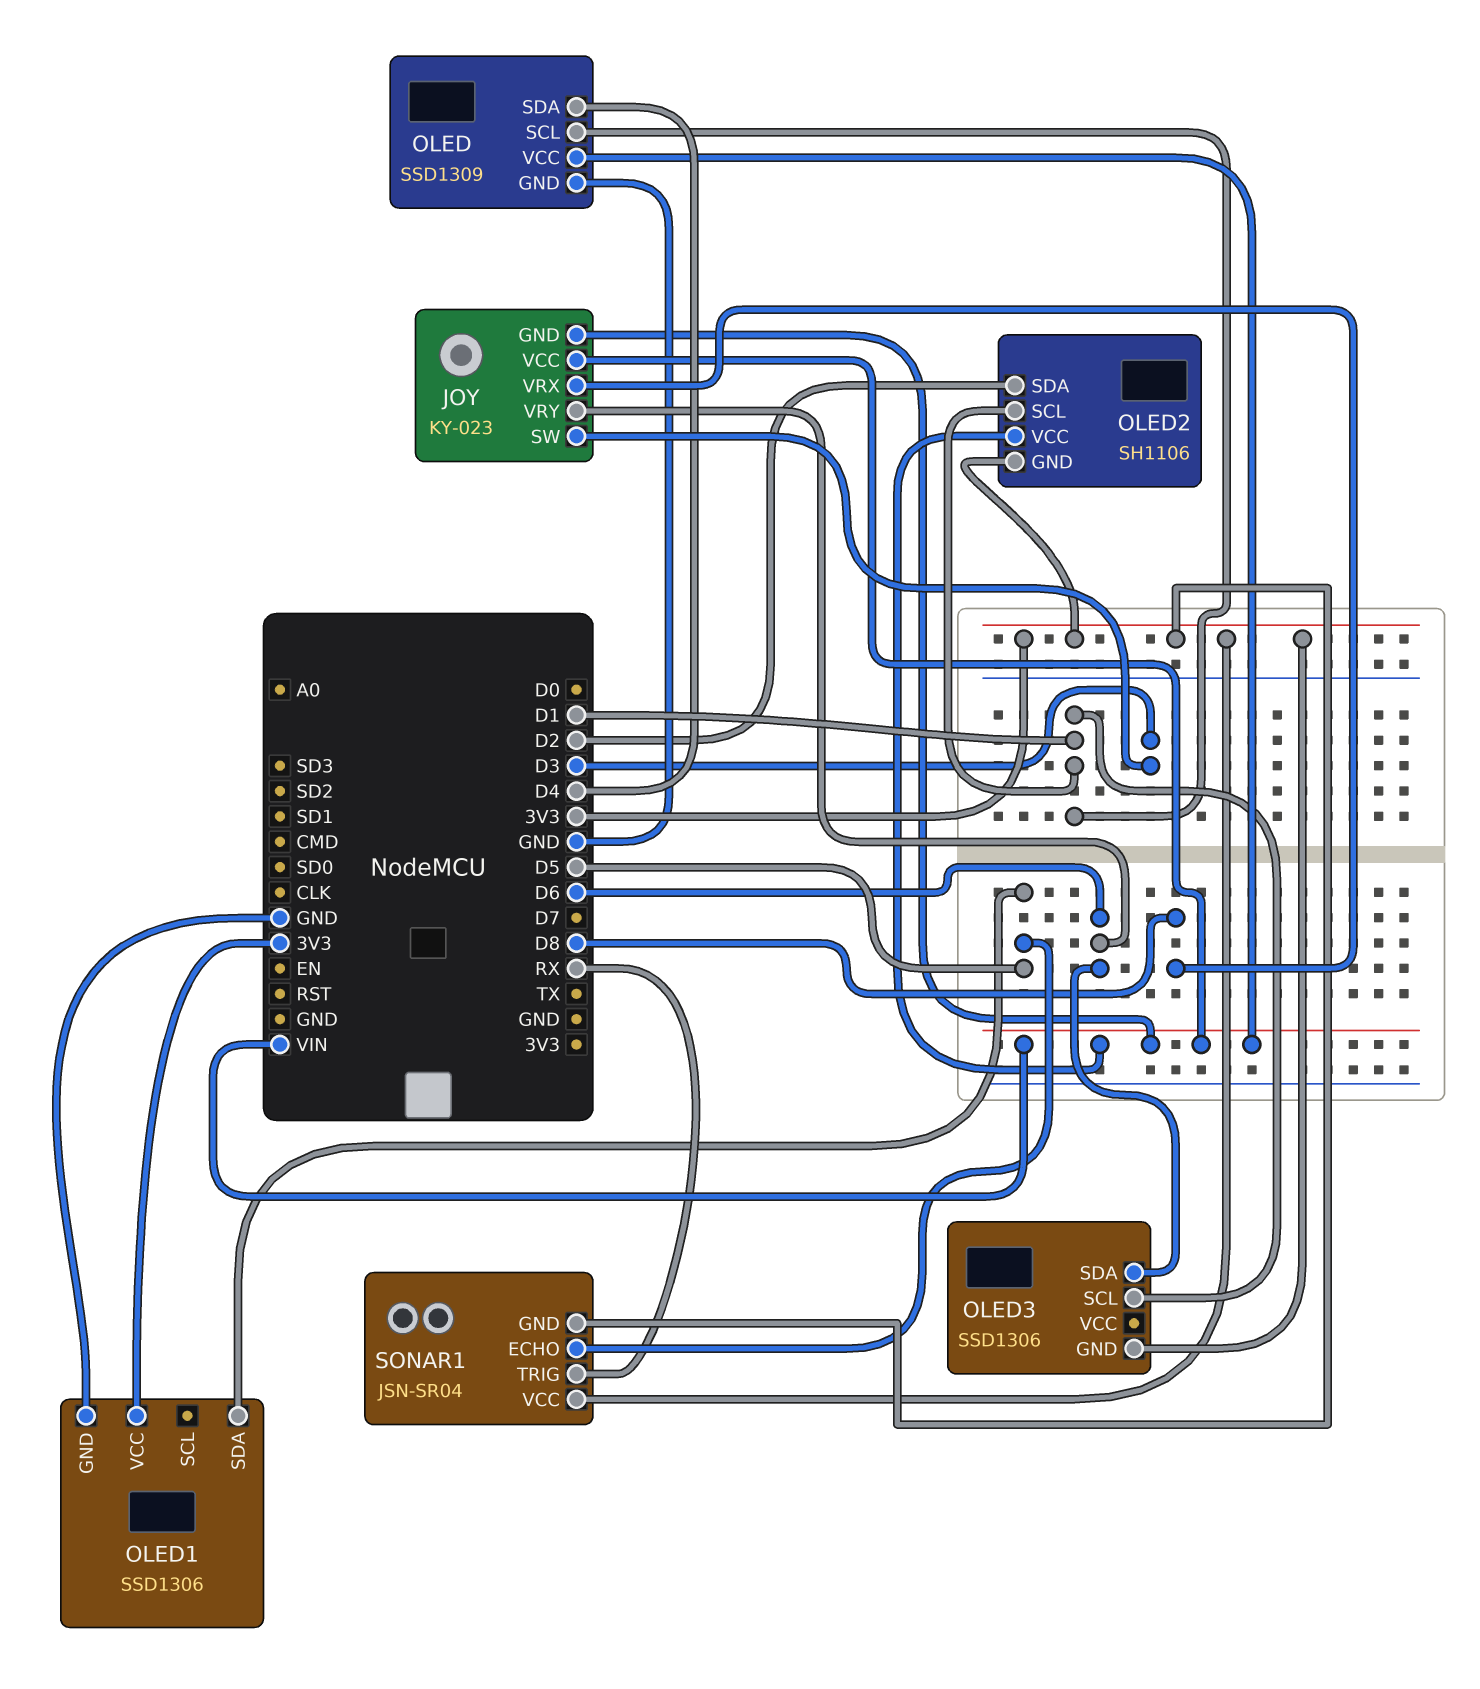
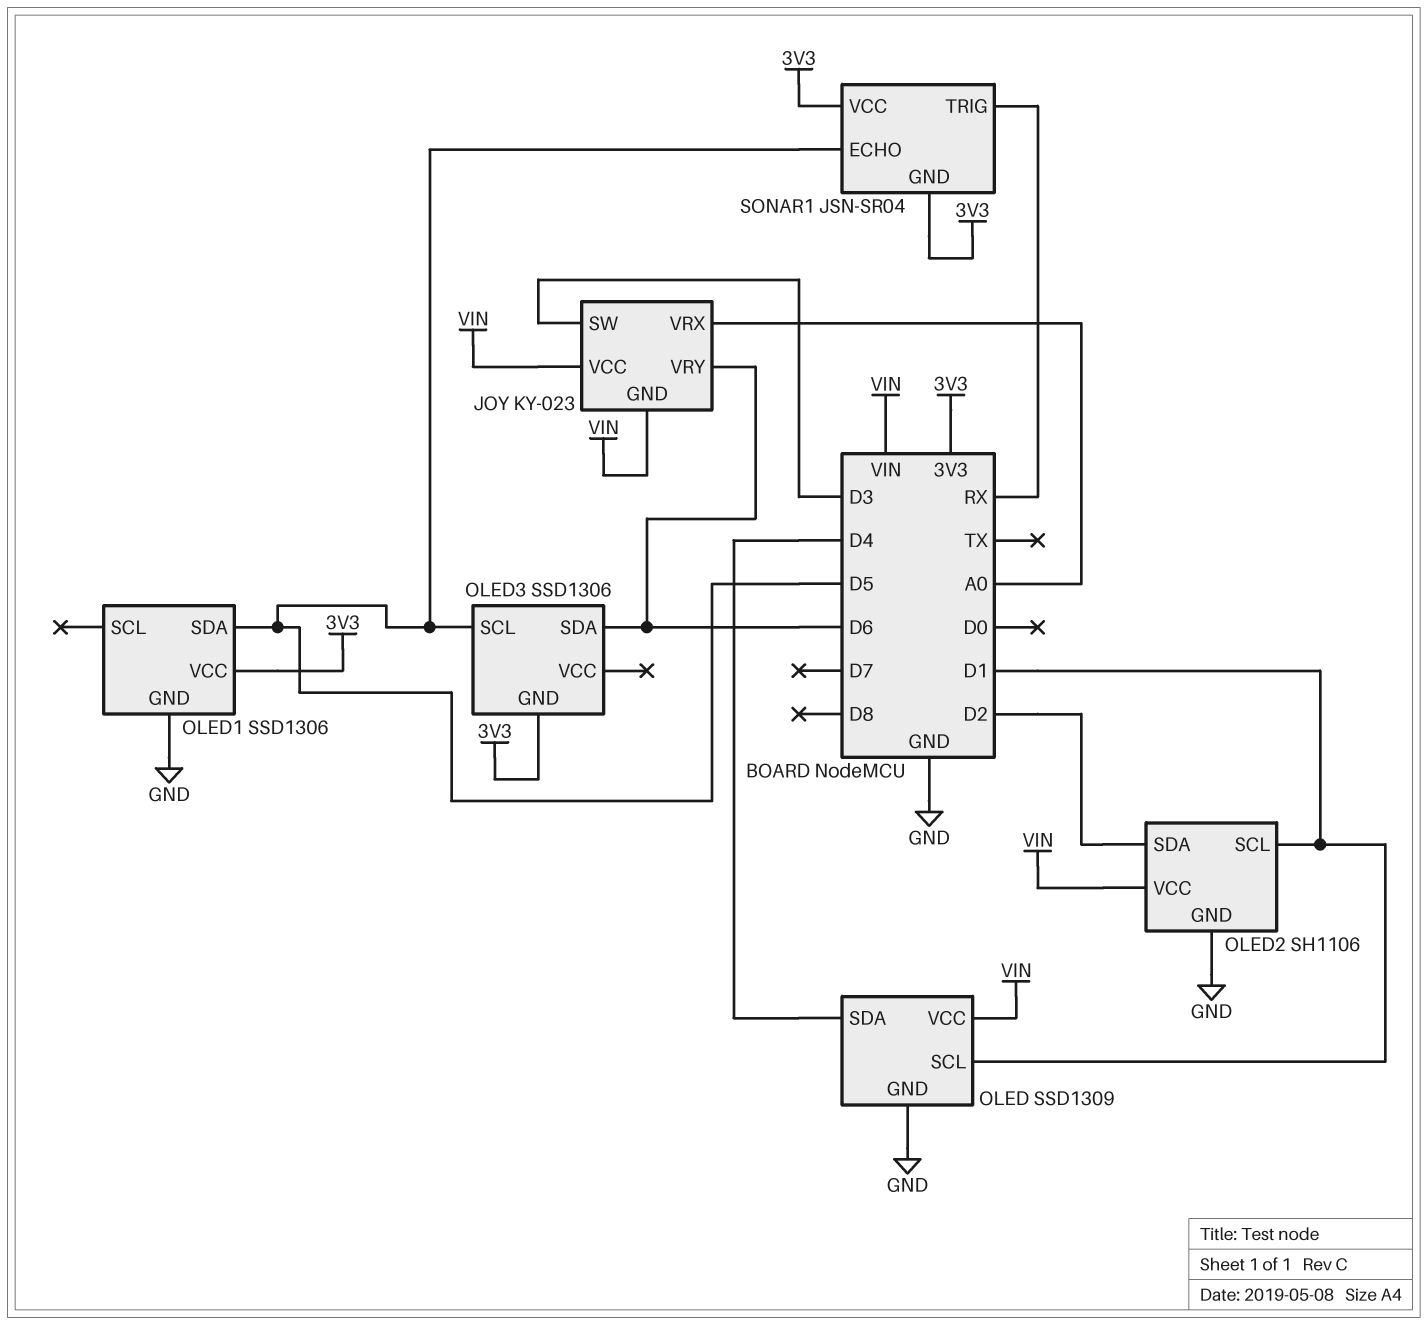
JOY pin VRX: D8 -> A0
OLED2 pin GND: 3V3 -> GND
OLED3 pin SCL: D1 -> D5

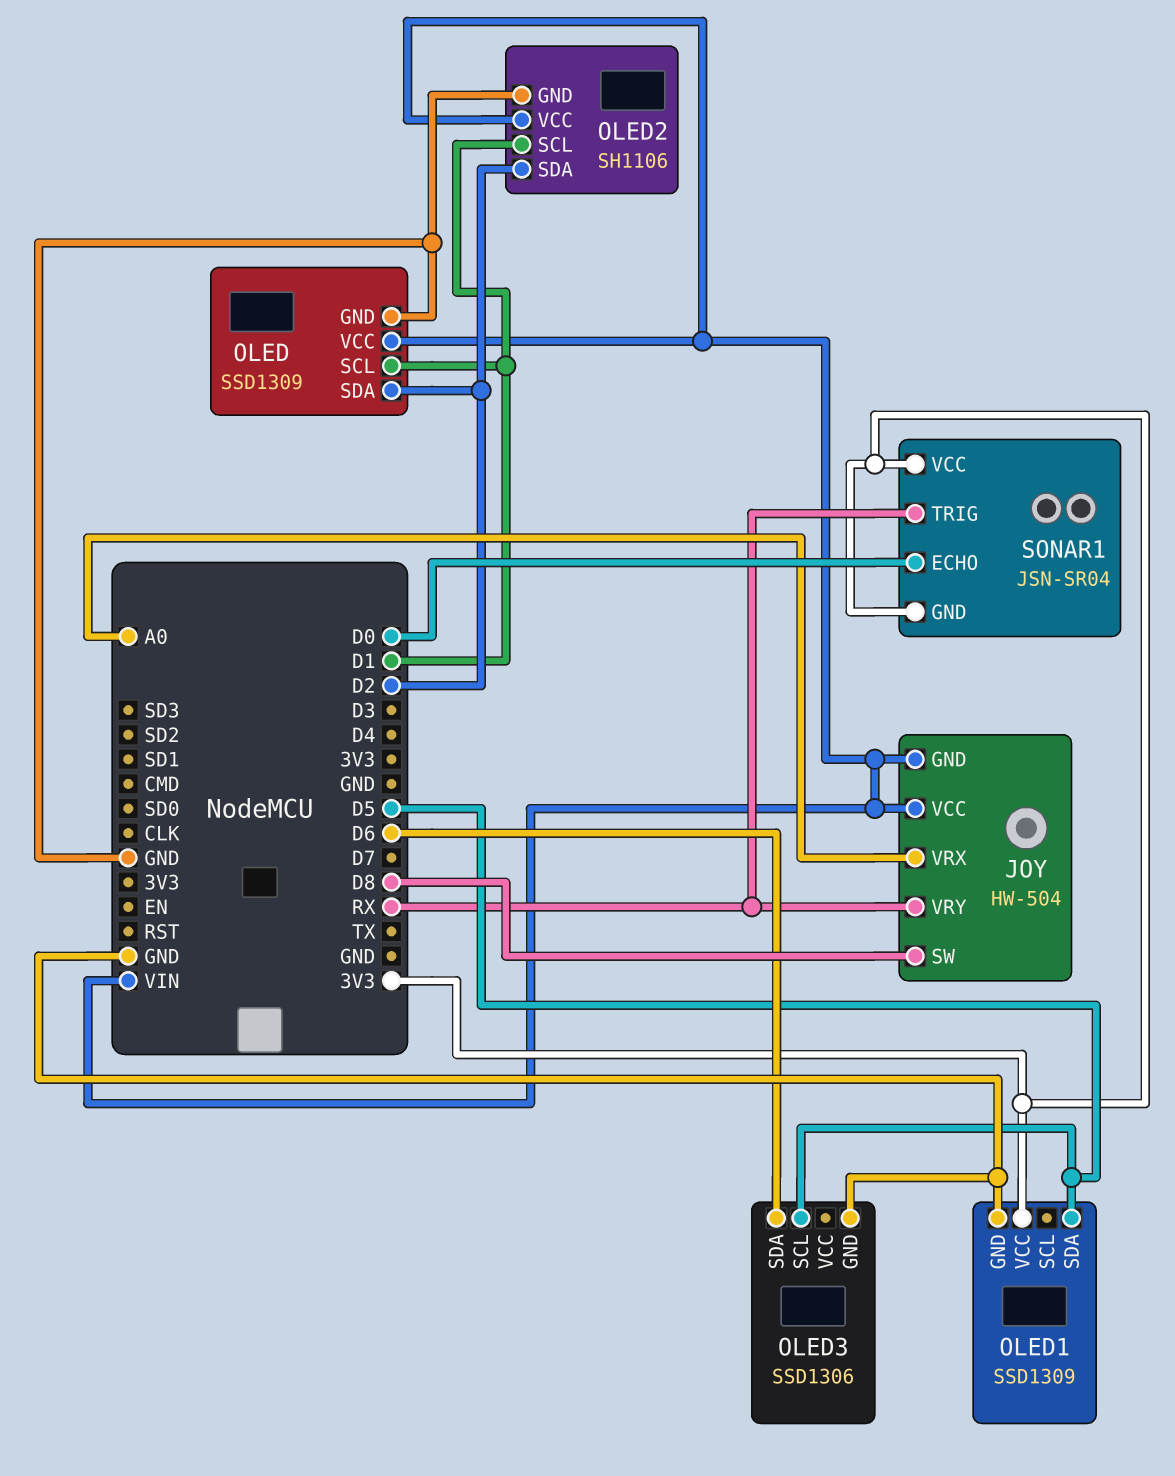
JOY: KY-023 -> HW-504
JOY pin SW: D3 -> D8
JOY pin VRY: D6 -> RX
OLED pin SDA: D4 -> D2
OLED1: SSD1306 -> SSD1309
OLED3 pin GND: 3V3 -> GND
SONAR1 pin ECHO: D5 -> D0

